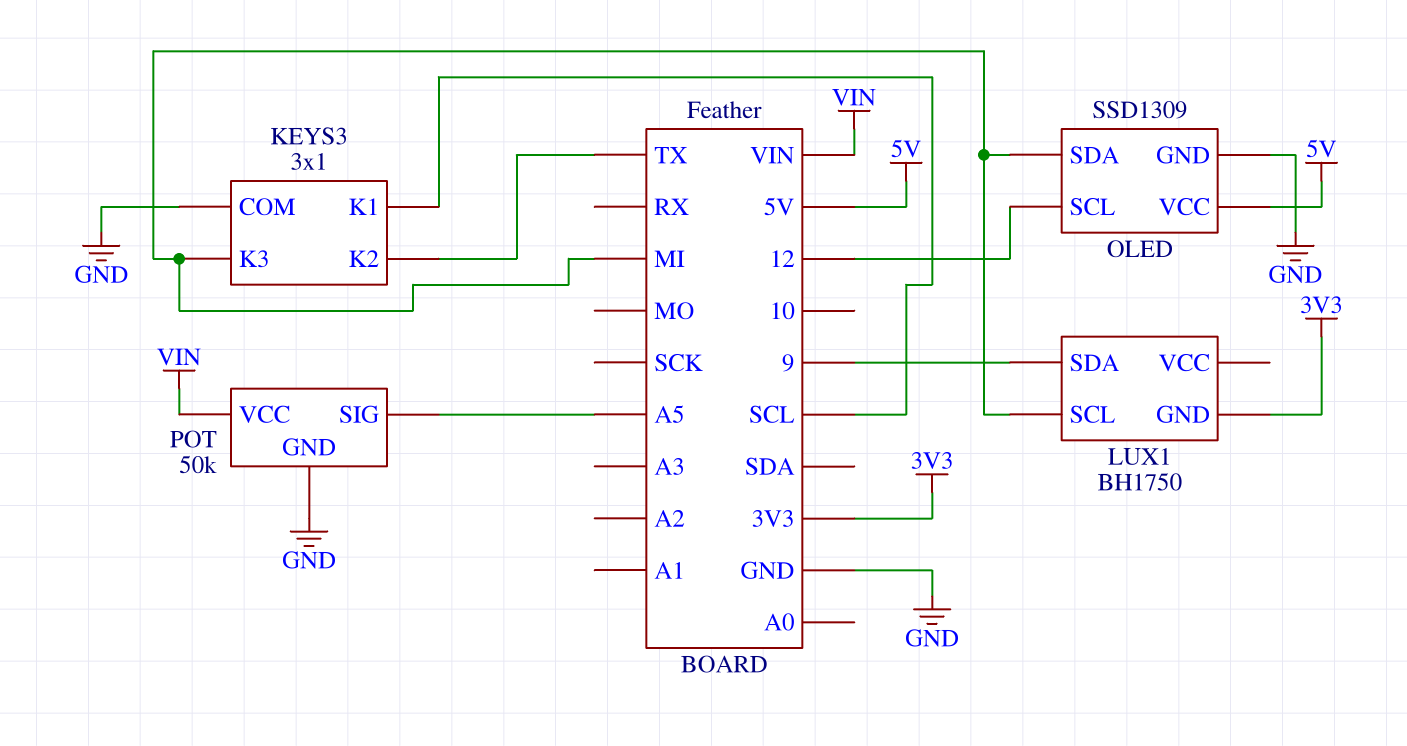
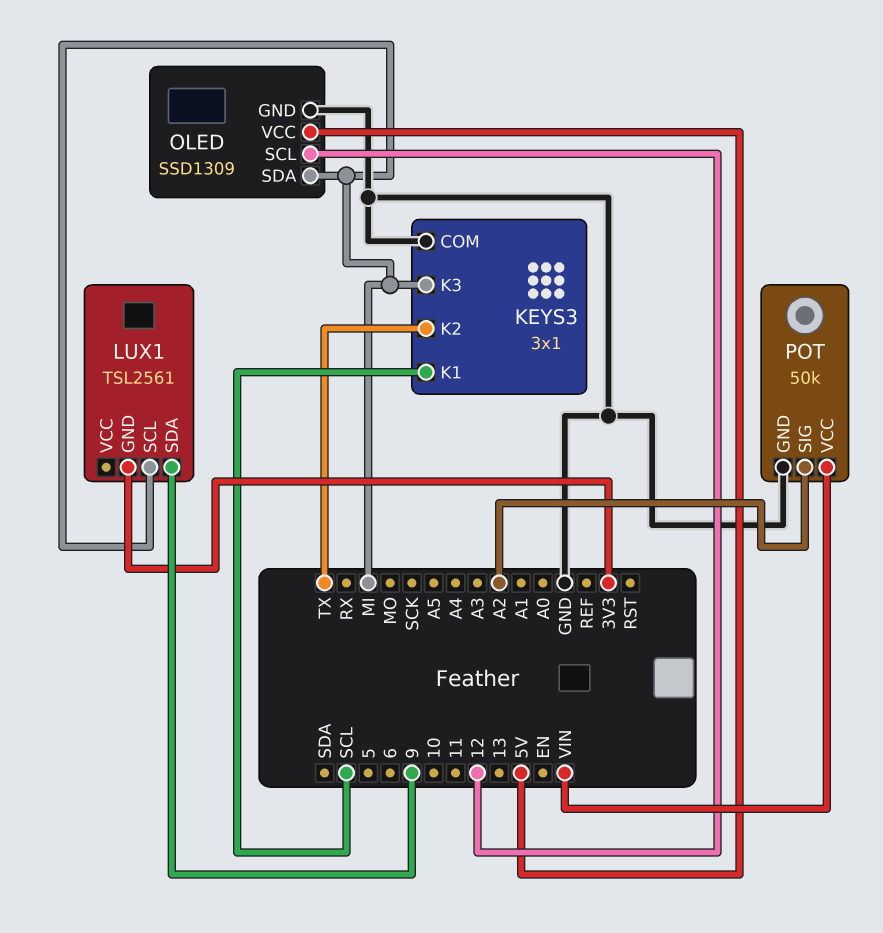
LUX1: BH1750 -> TSL2561
POT pin SIG: A5 -> A2

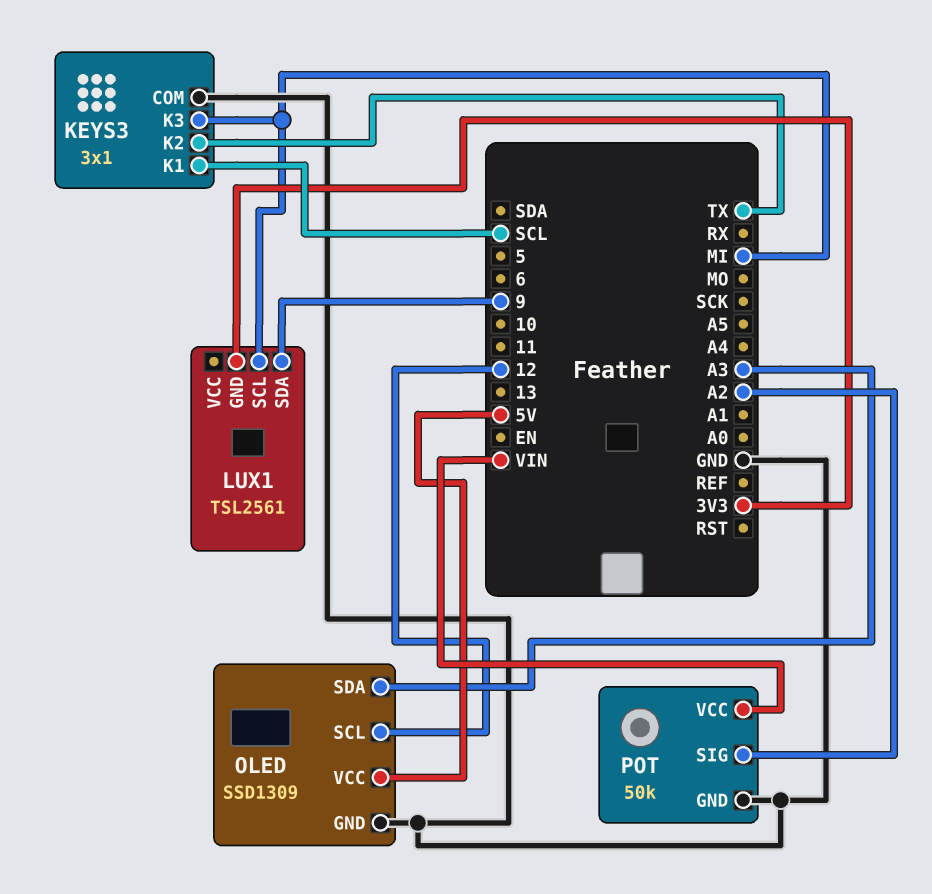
OLED pin SDA: MI -> A3

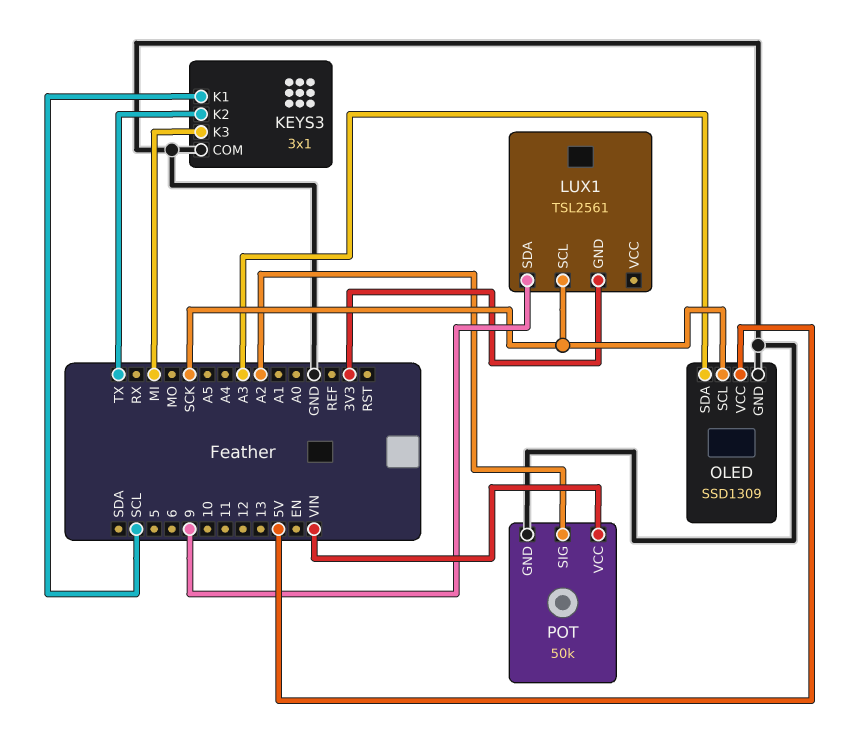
LUX1 pin SCL: MI -> SCK
OLED pin SCL: 12 -> SCK

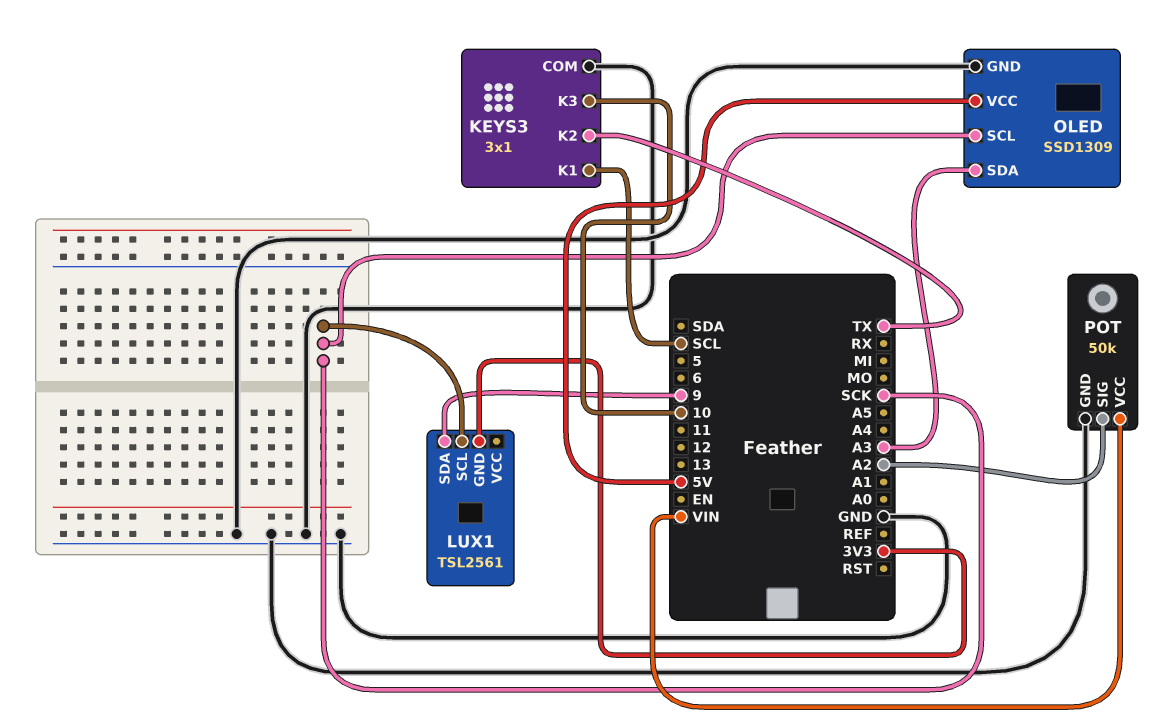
KEYS3 pin K3: MI -> 10

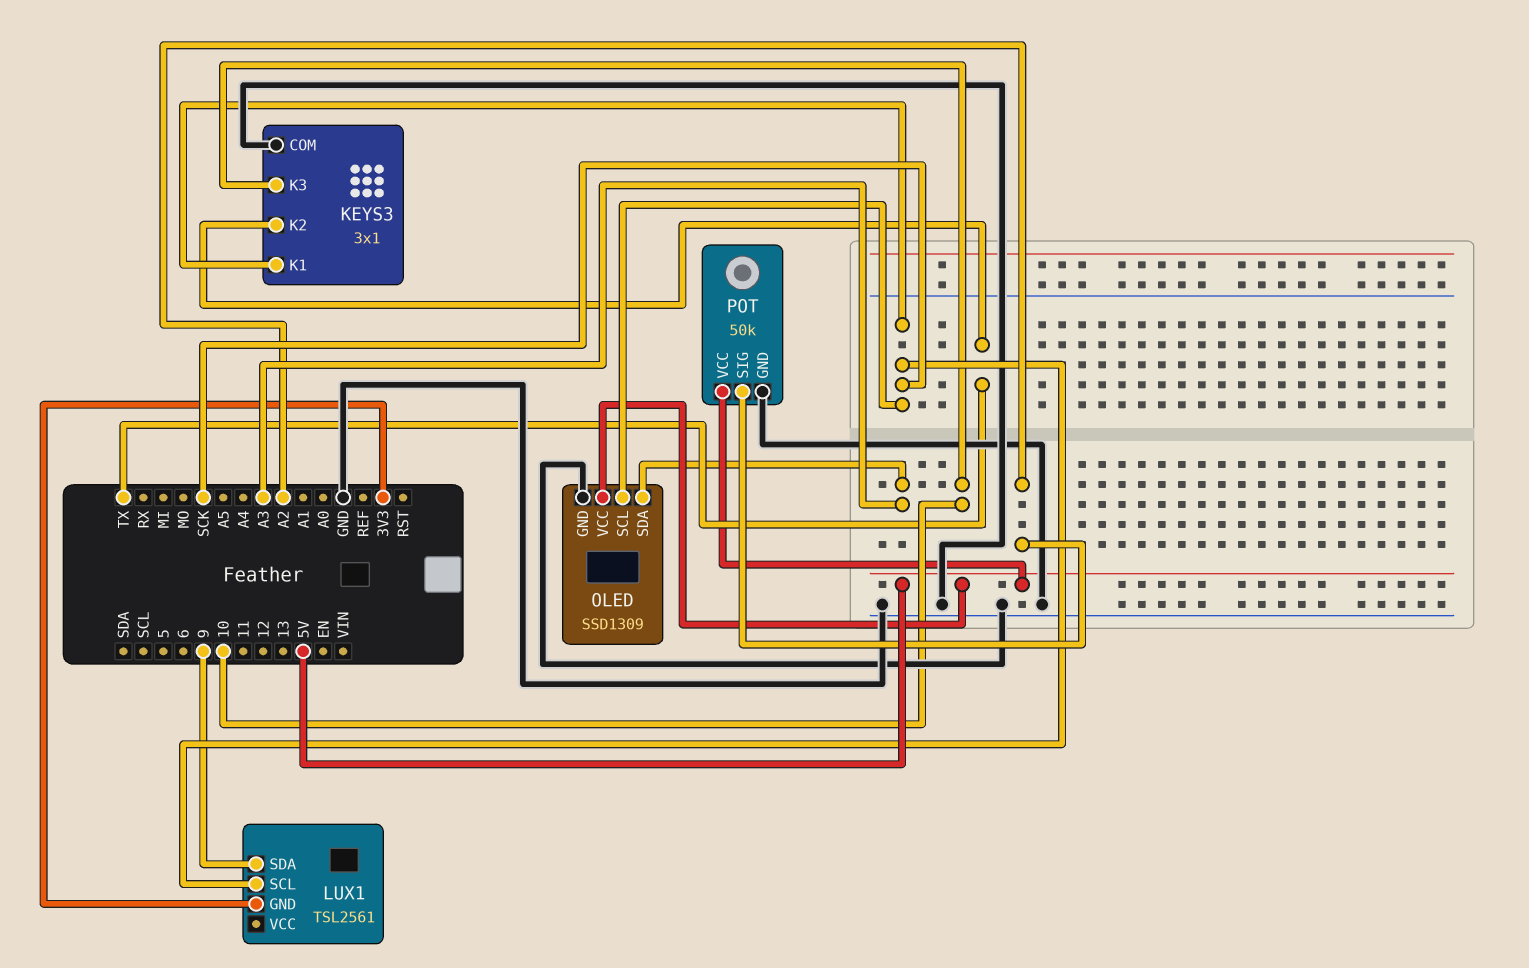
KEYS3 pin K1: SCL -> SCK
POT pin VCC: VIN -> 5V

